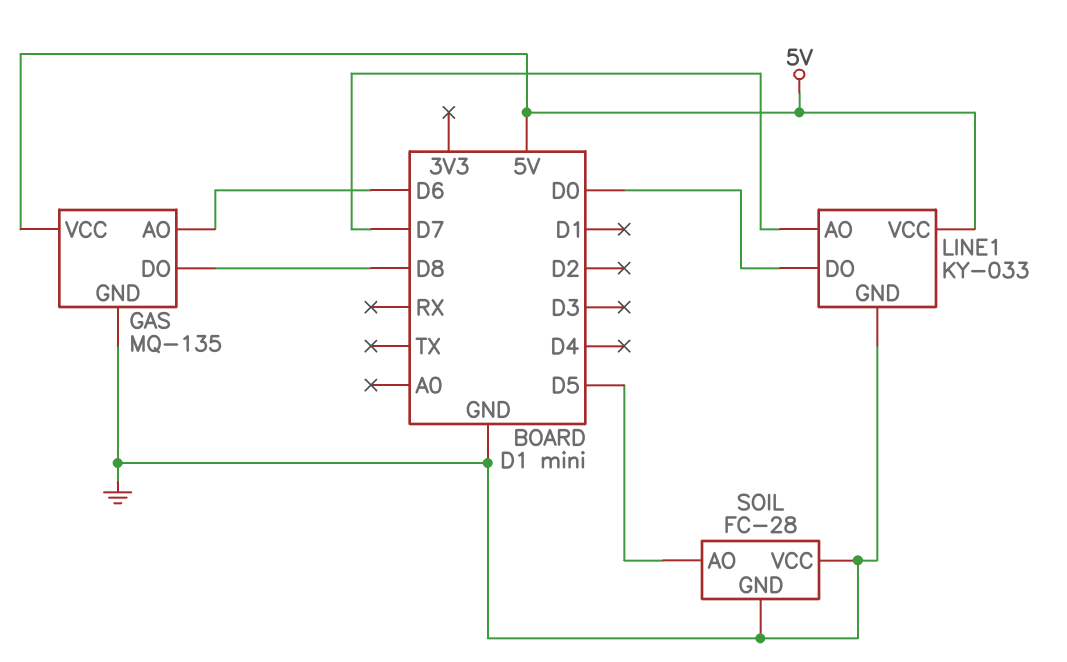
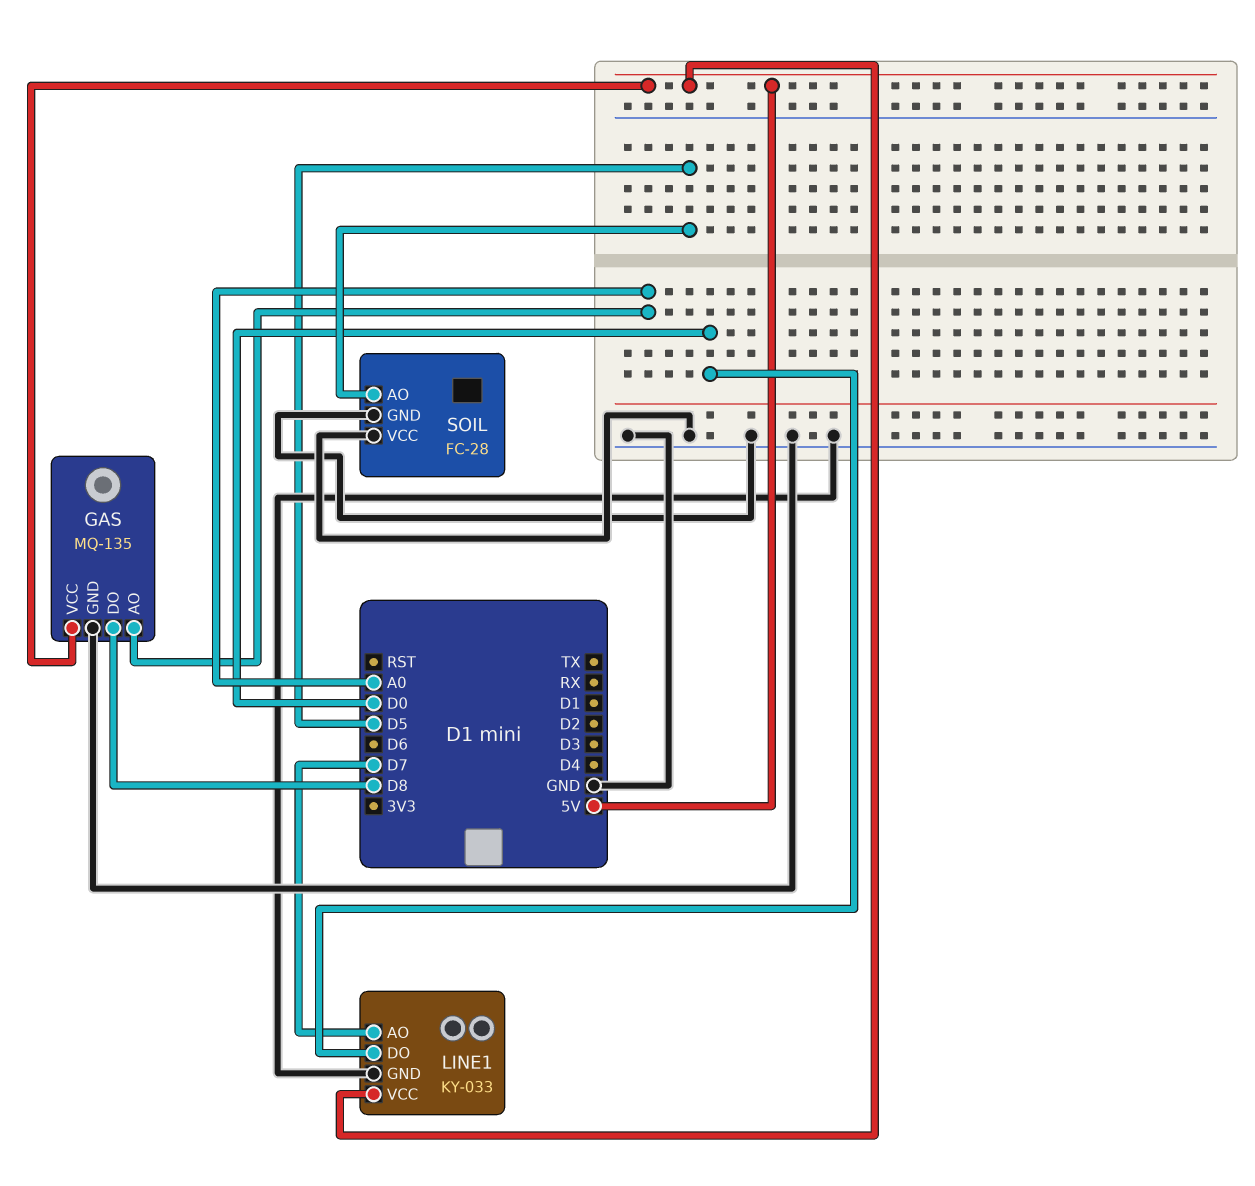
GAS pin AO: D6 -> A0

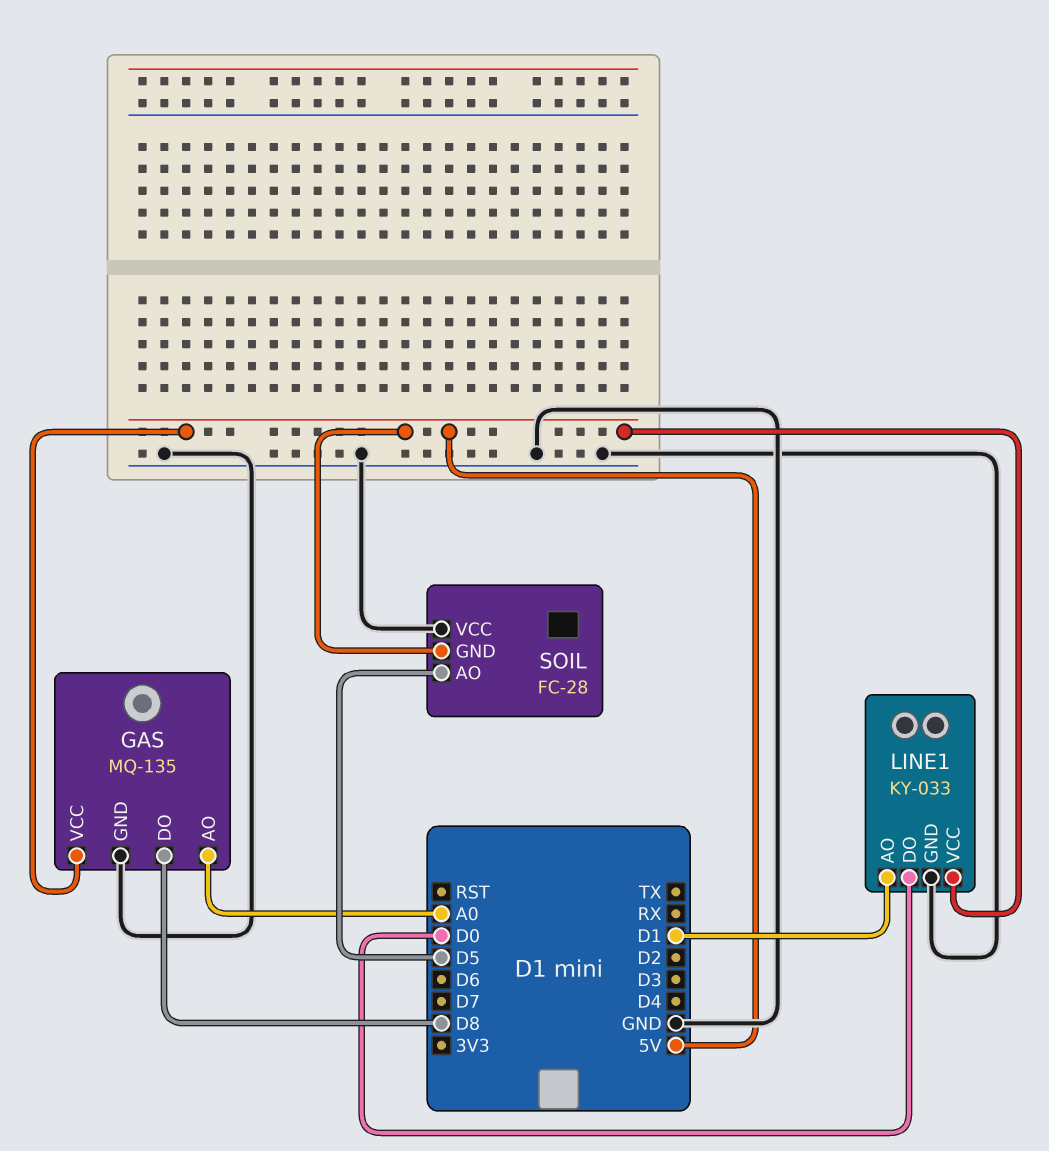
LINE1 pin AO: D7 -> D1
SOIL pin GND: GND -> 5V

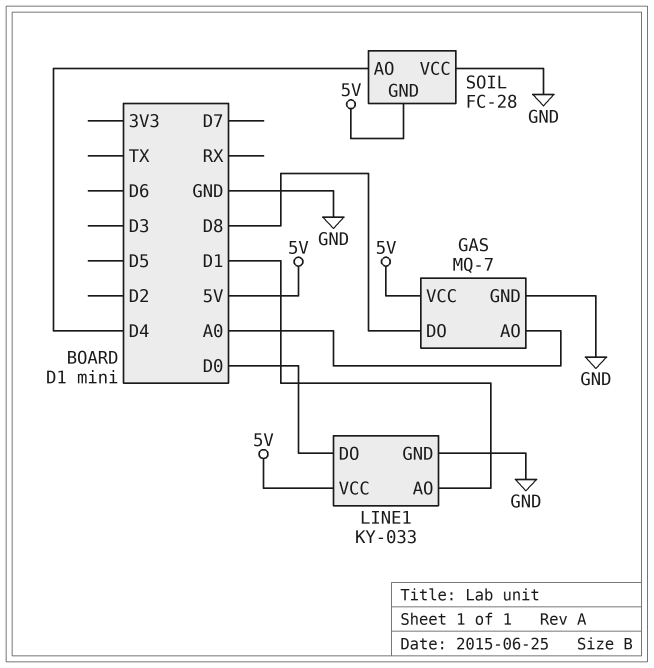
GAS: MQ-135 -> MQ-7
SOIL pin AO: D5 -> D4

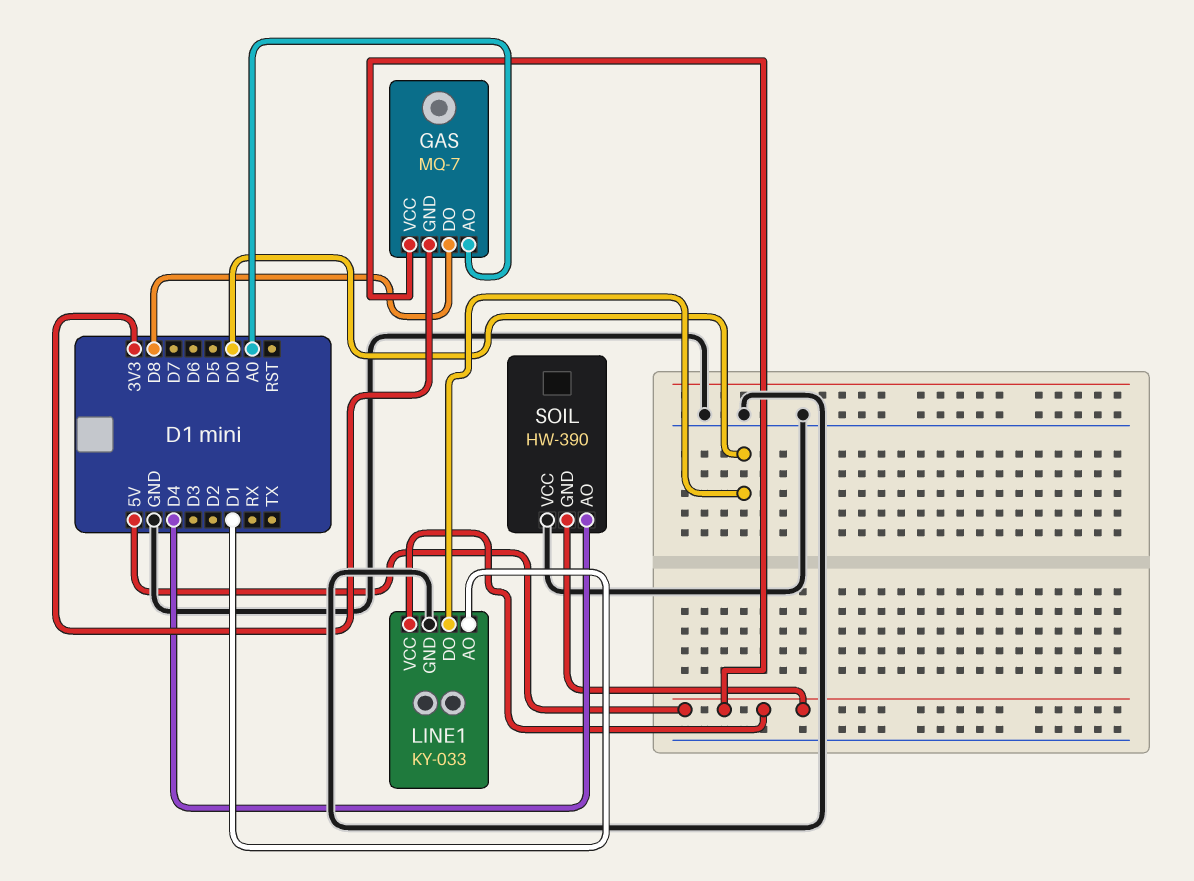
GAS pin GND: GND -> 3V3
SOIL: FC-28 -> HW-390

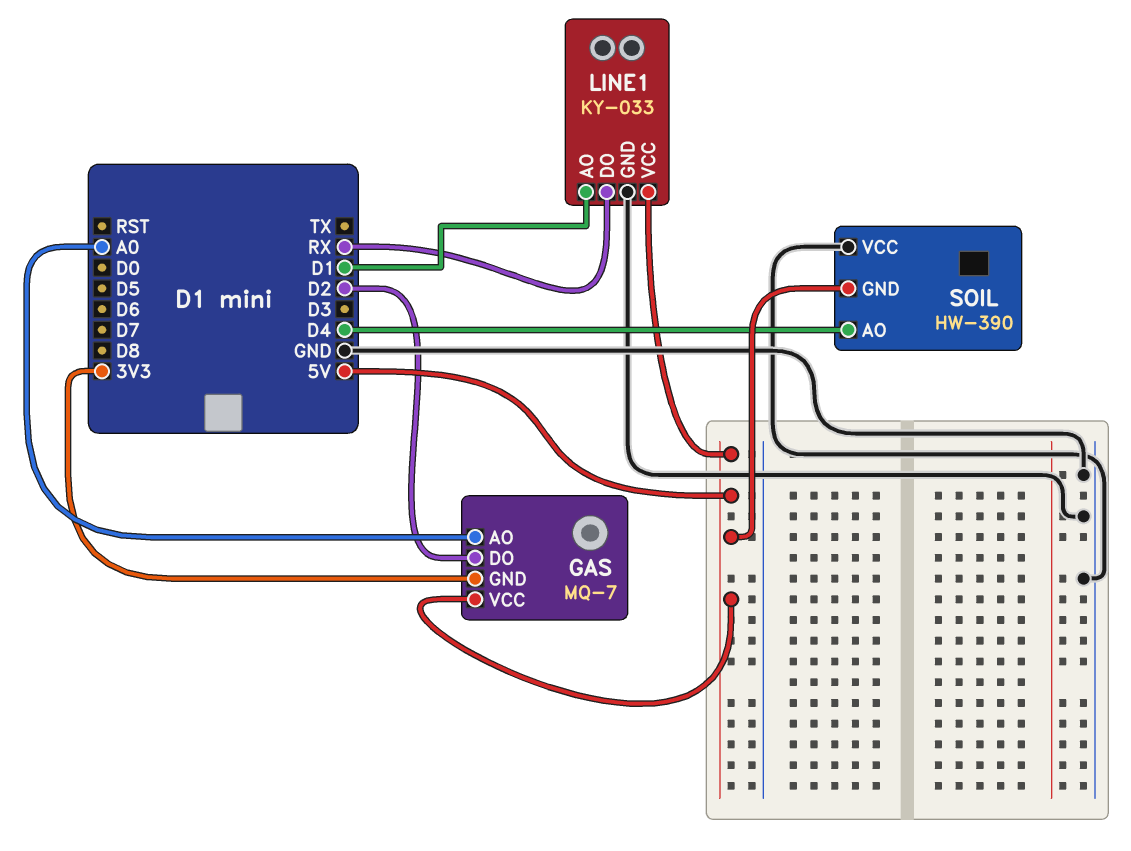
GAS pin DO: D8 -> D2
LINE1 pin DO: D0 -> RX

